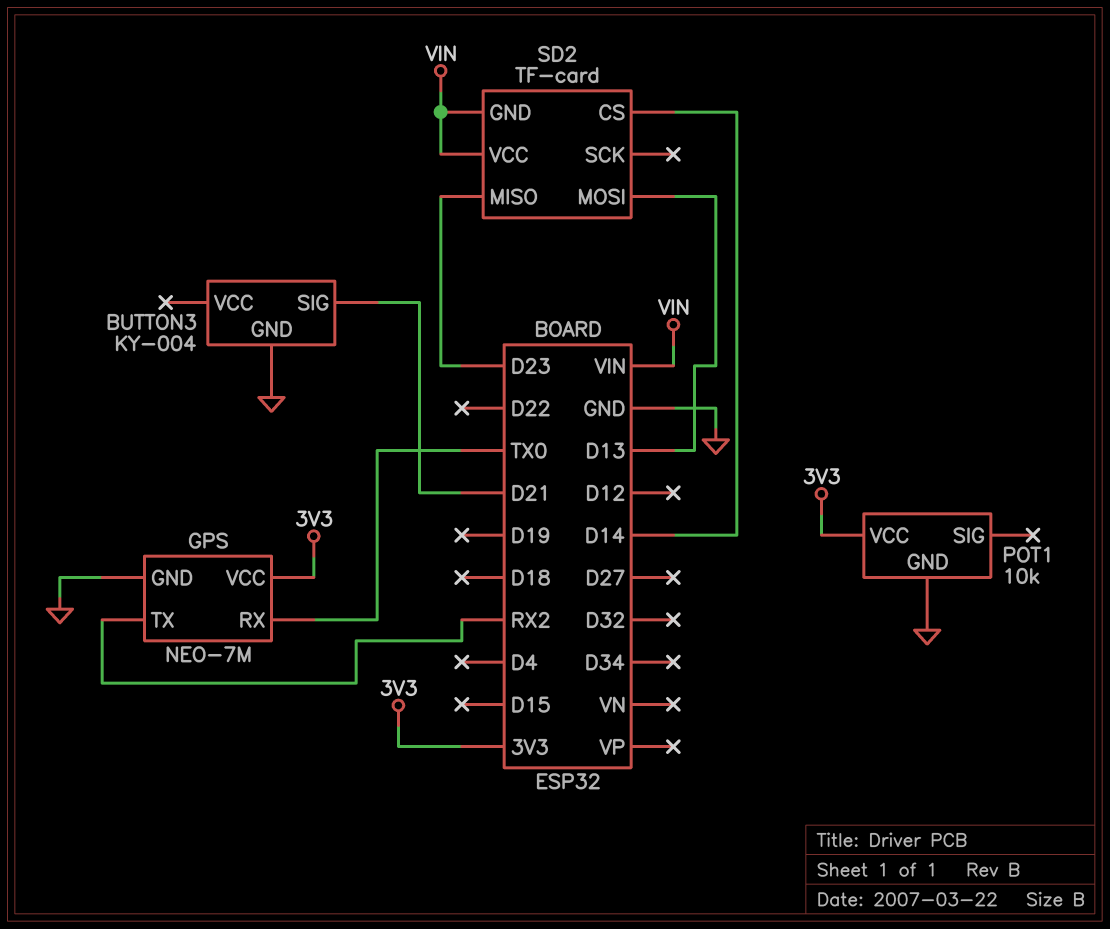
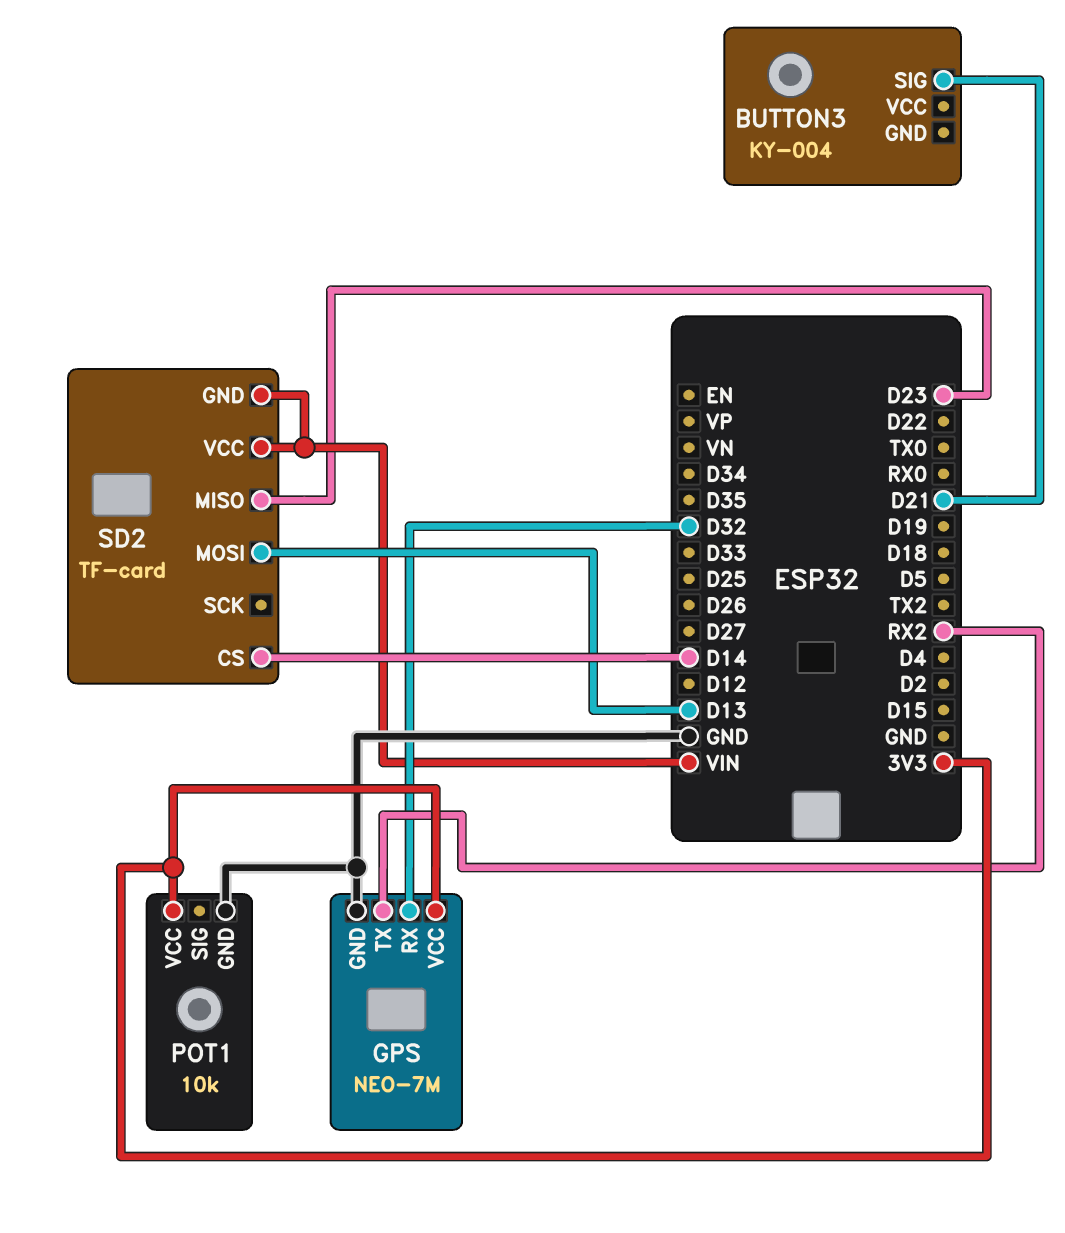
BUTTON3 pin GND: GND -> none
GPS pin RX: TX0 -> D32

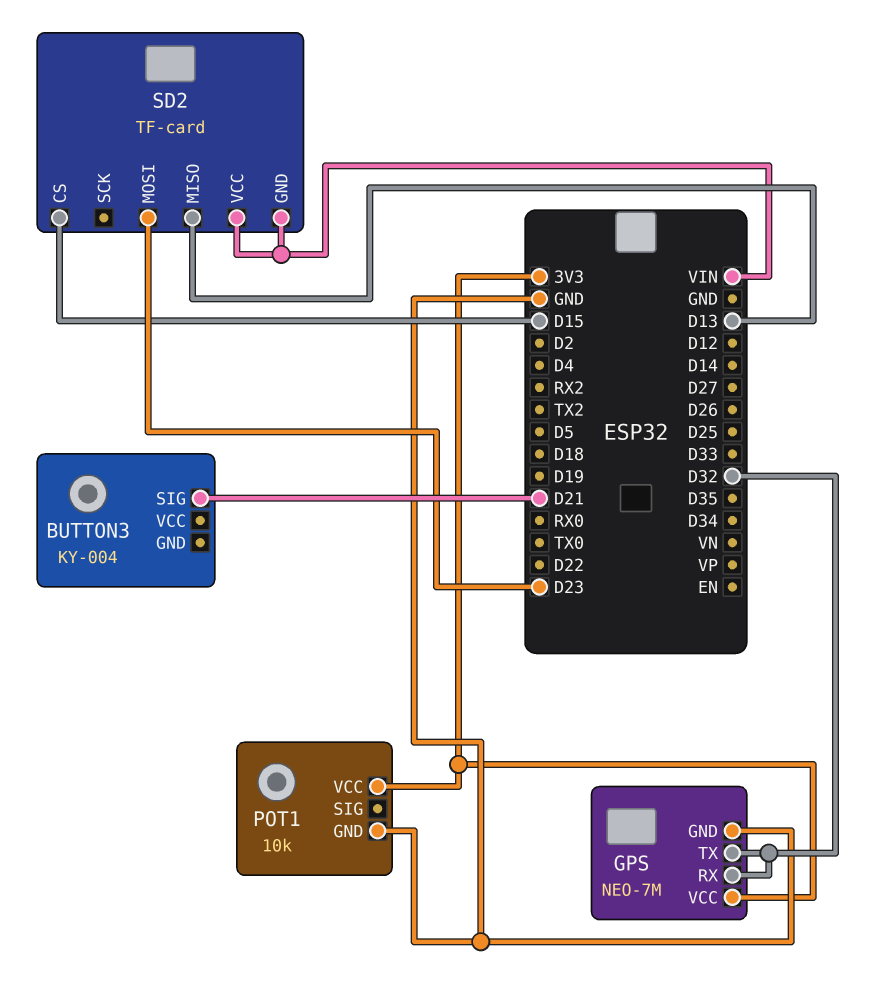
GPS pin TX: RX2 -> D32
SD2 pin CS: D14 -> D15
SD2 pin MISO: D23 -> D13
SD2 pin MOSI: D13 -> D23

